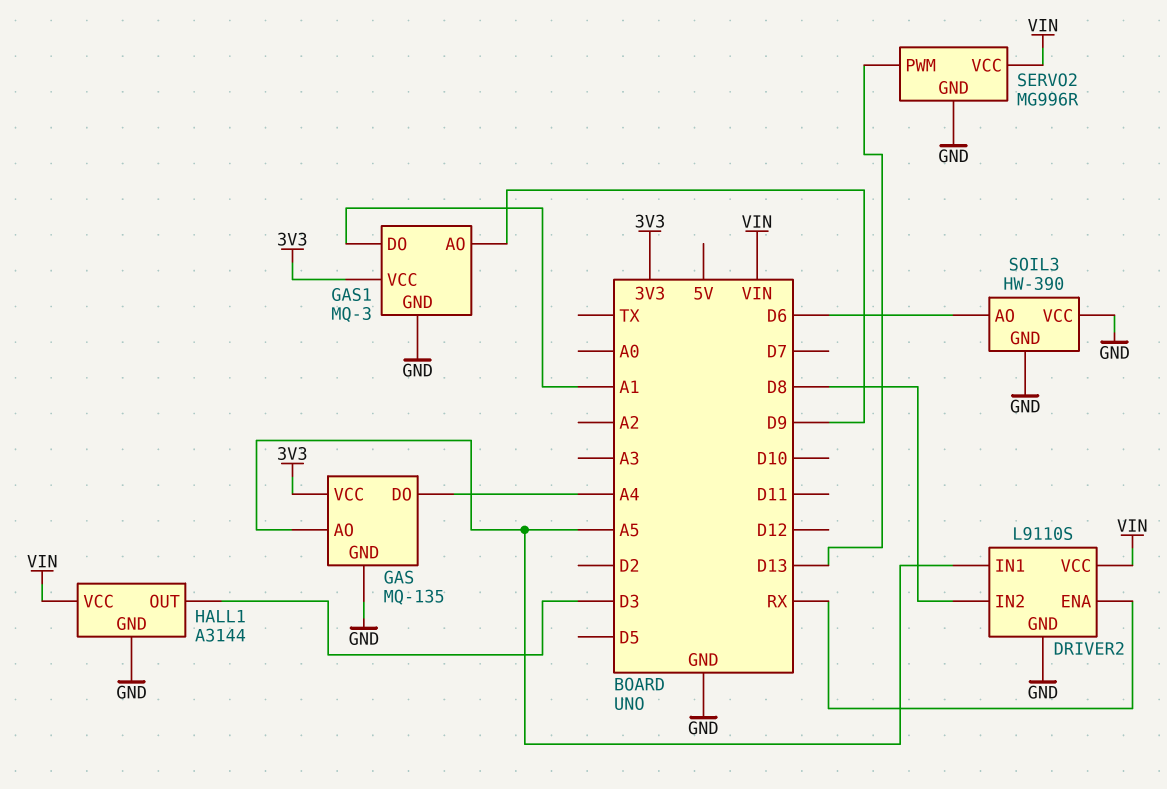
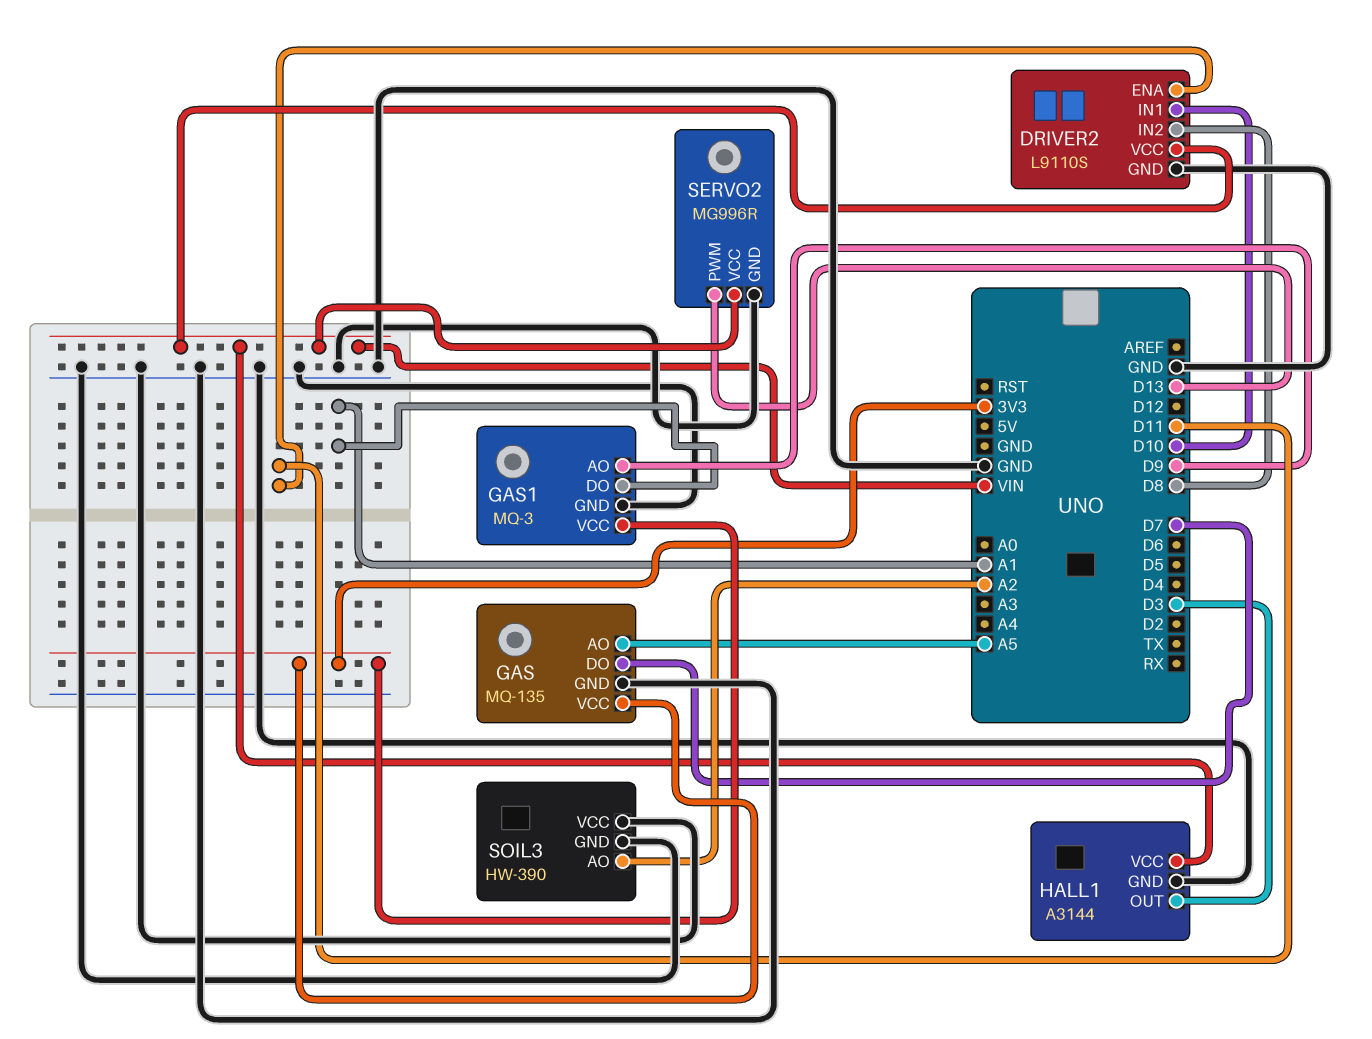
DRIVER2 pin ENA: RX -> D11
DRIVER2 pin IN1: A5 -> D10
GAS pin DO: A4 -> D7
SOIL3 pin AO: D6 -> A2

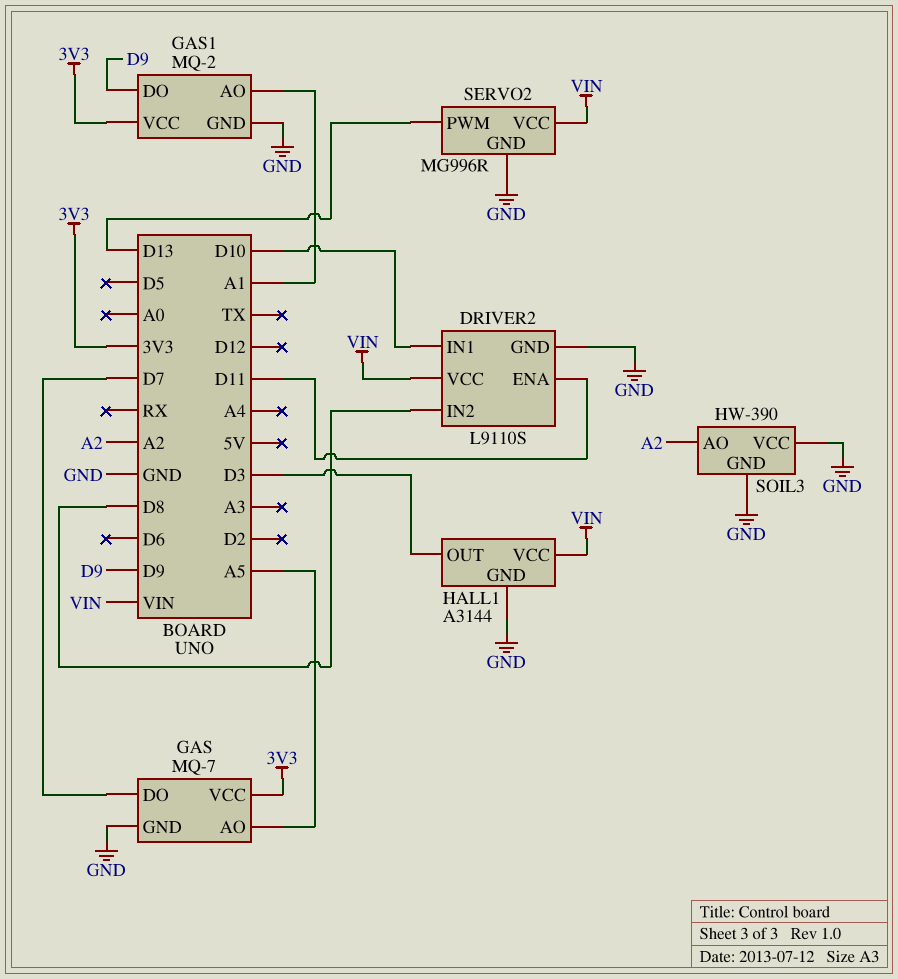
GAS: MQ-135 -> MQ-7
GAS1: MQ-3 -> MQ-2
GAS1 pin AO: D9 -> A1
GAS1 pin DO: A1 -> D9

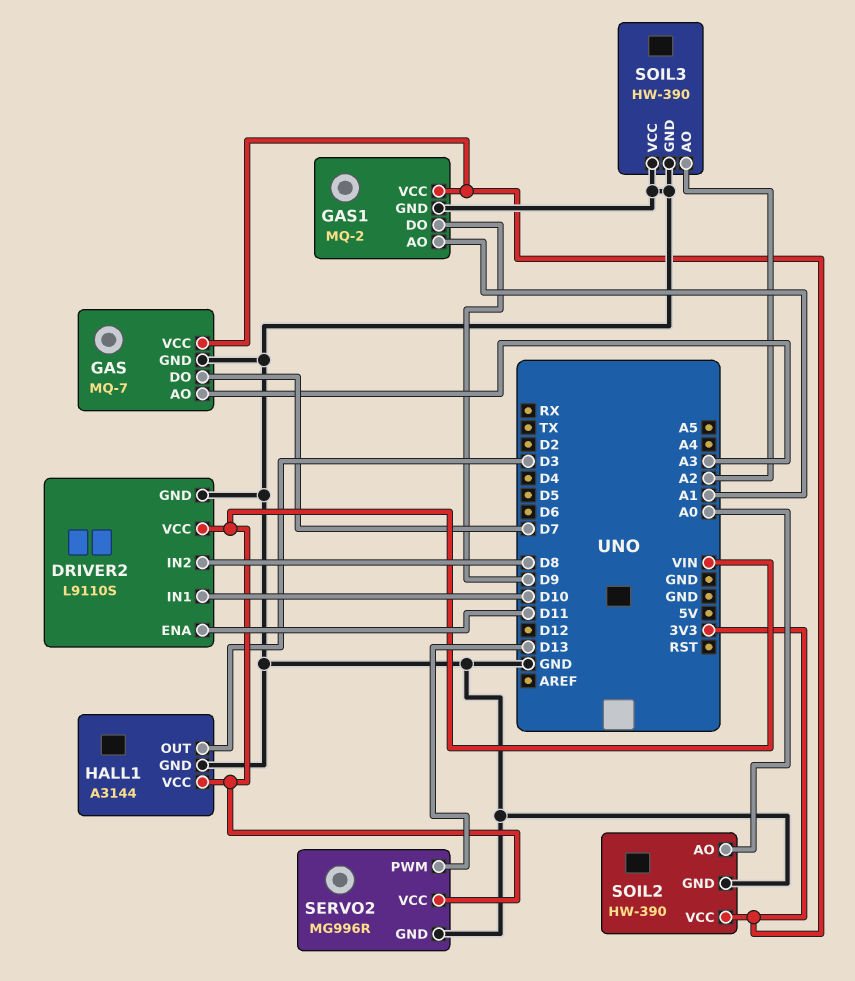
GAS pin AO: A5 -> A3
SOIL2: none -> HW-390
SOIL2 pin AO: none -> A0
SOIL2 pin GND: none -> GND
SOIL2 pin VCC: none -> 3V3

